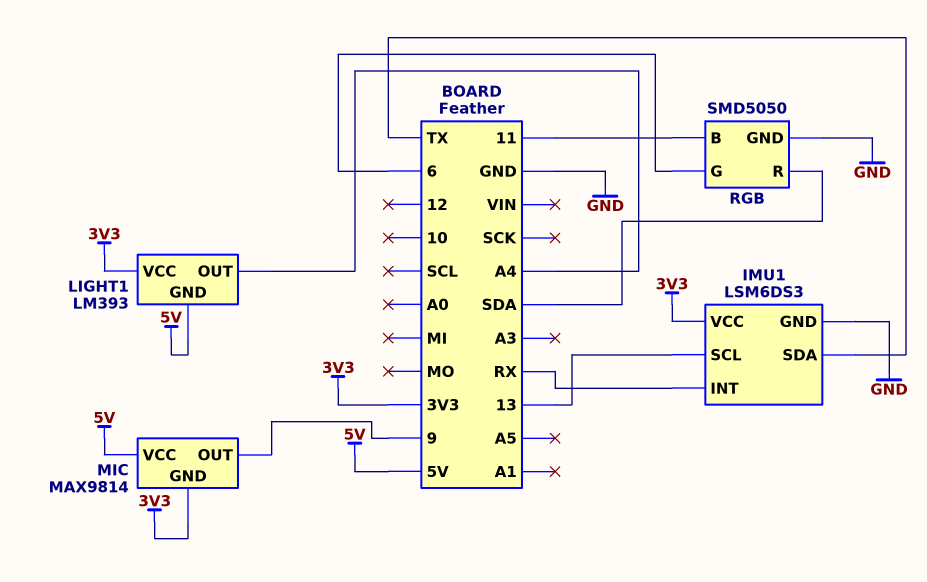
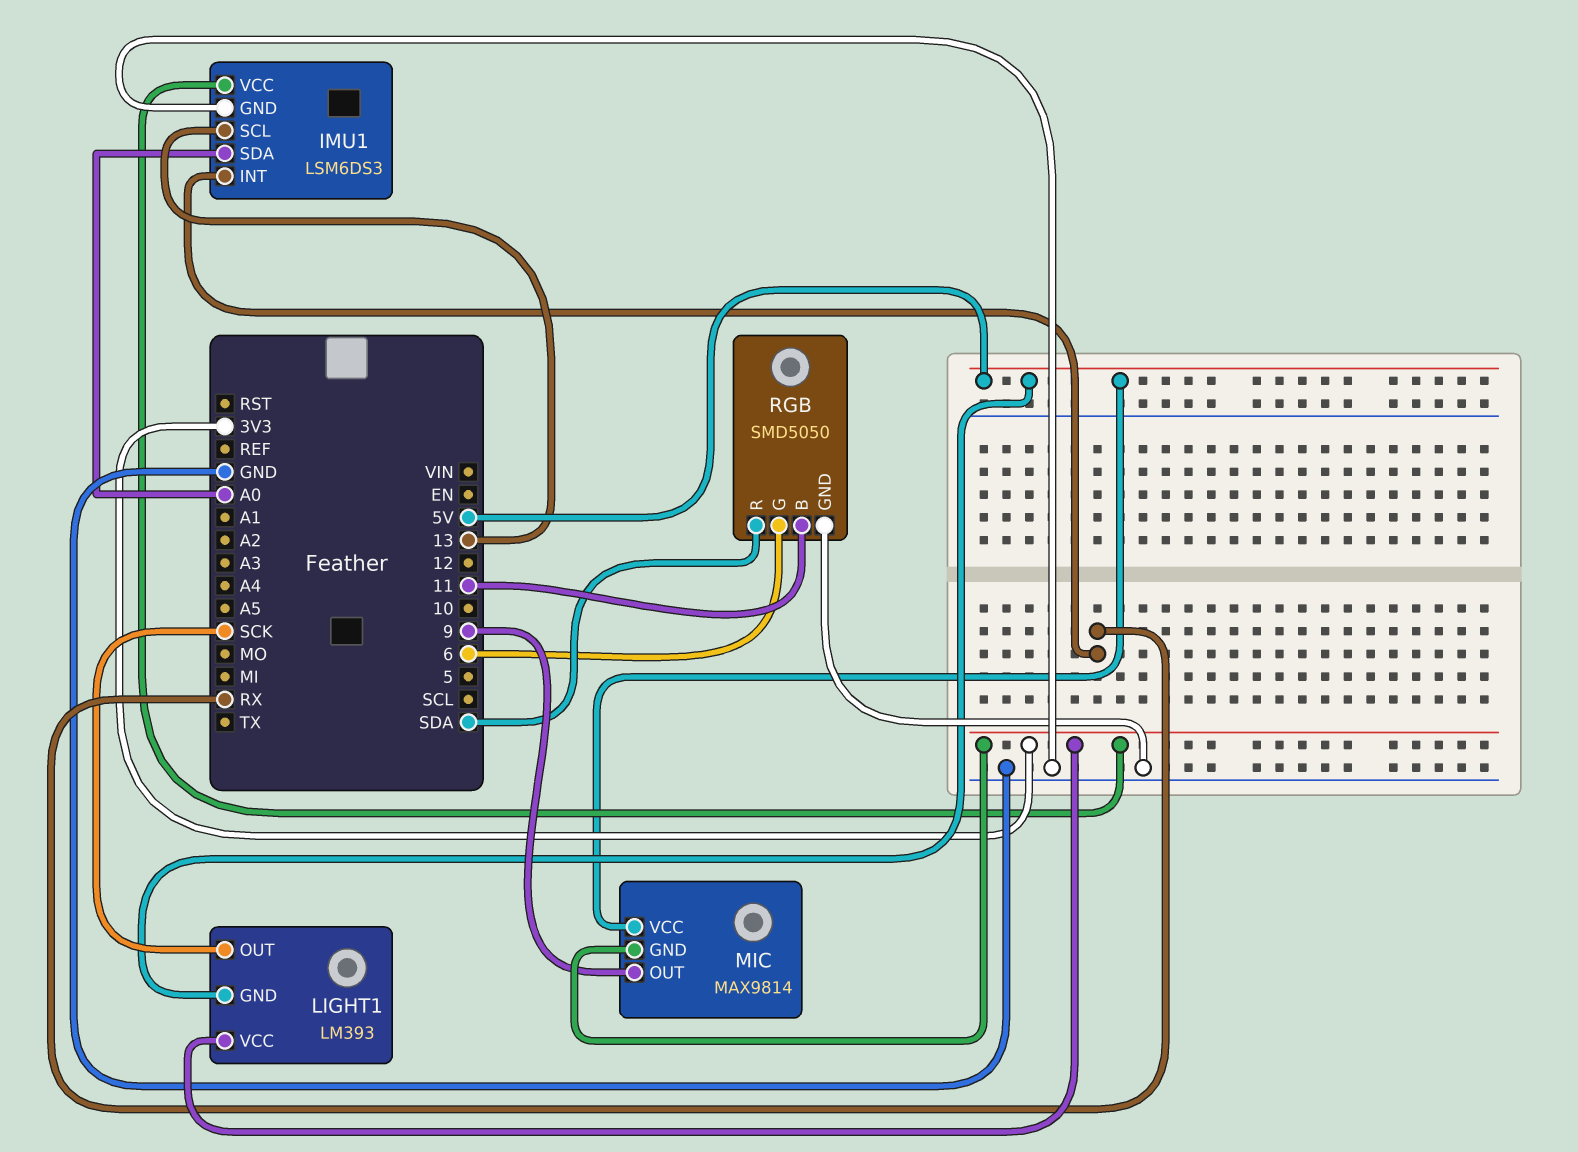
IMU1 pin SDA: TX -> A0
LIGHT1 pin OUT: A4 -> SCK

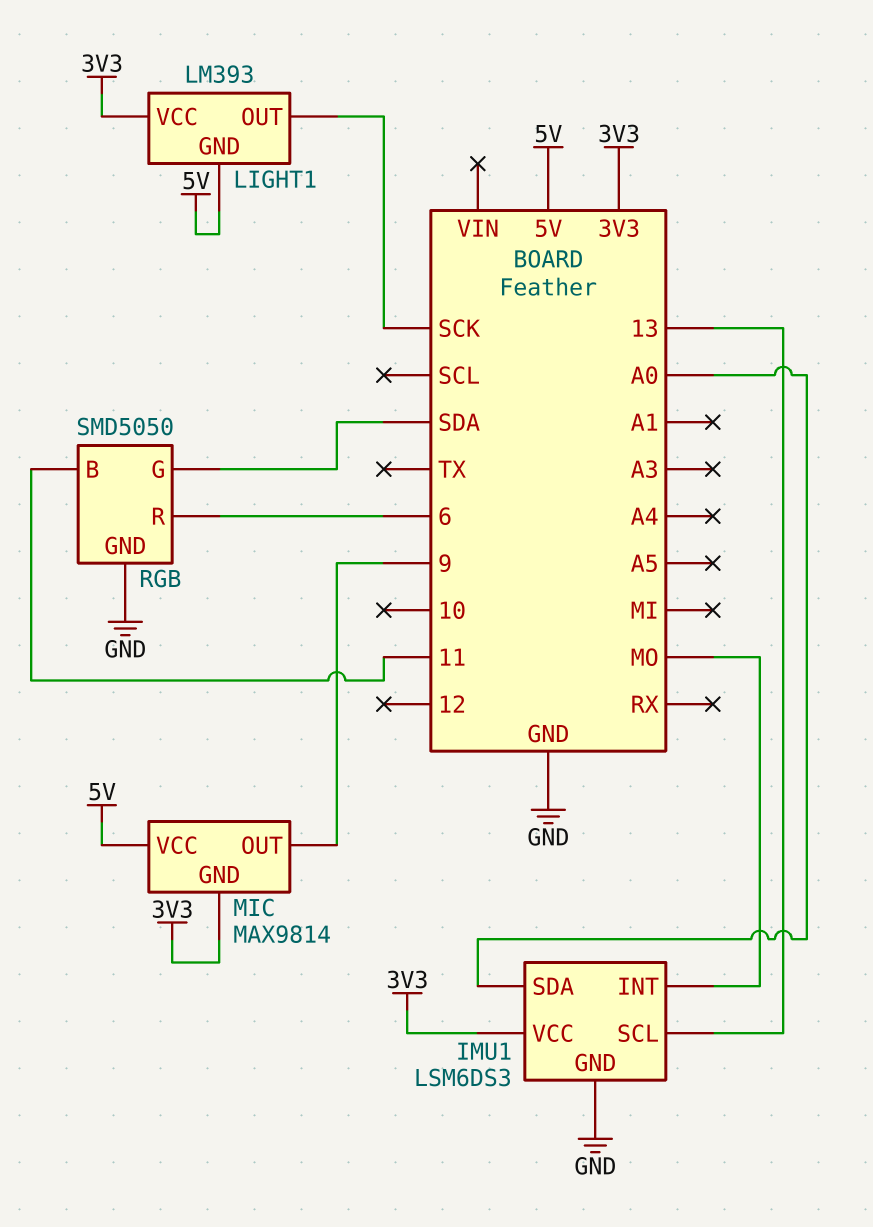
IMU1 pin INT: RX -> MO
RGB pin G: 6 -> SDA
RGB pin R: SDA -> 6

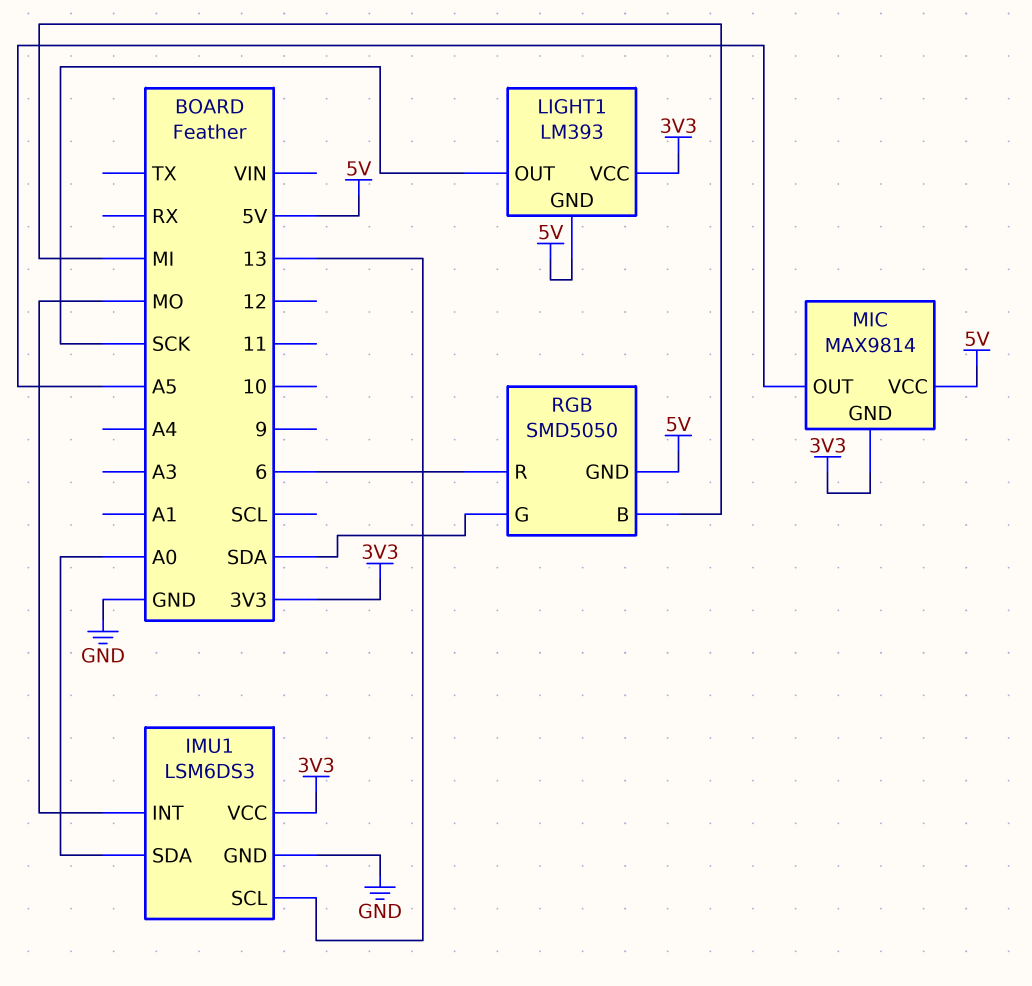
MIC pin OUT: 9 -> A5
RGB pin B: 11 -> MI
RGB pin GND: GND -> 5V

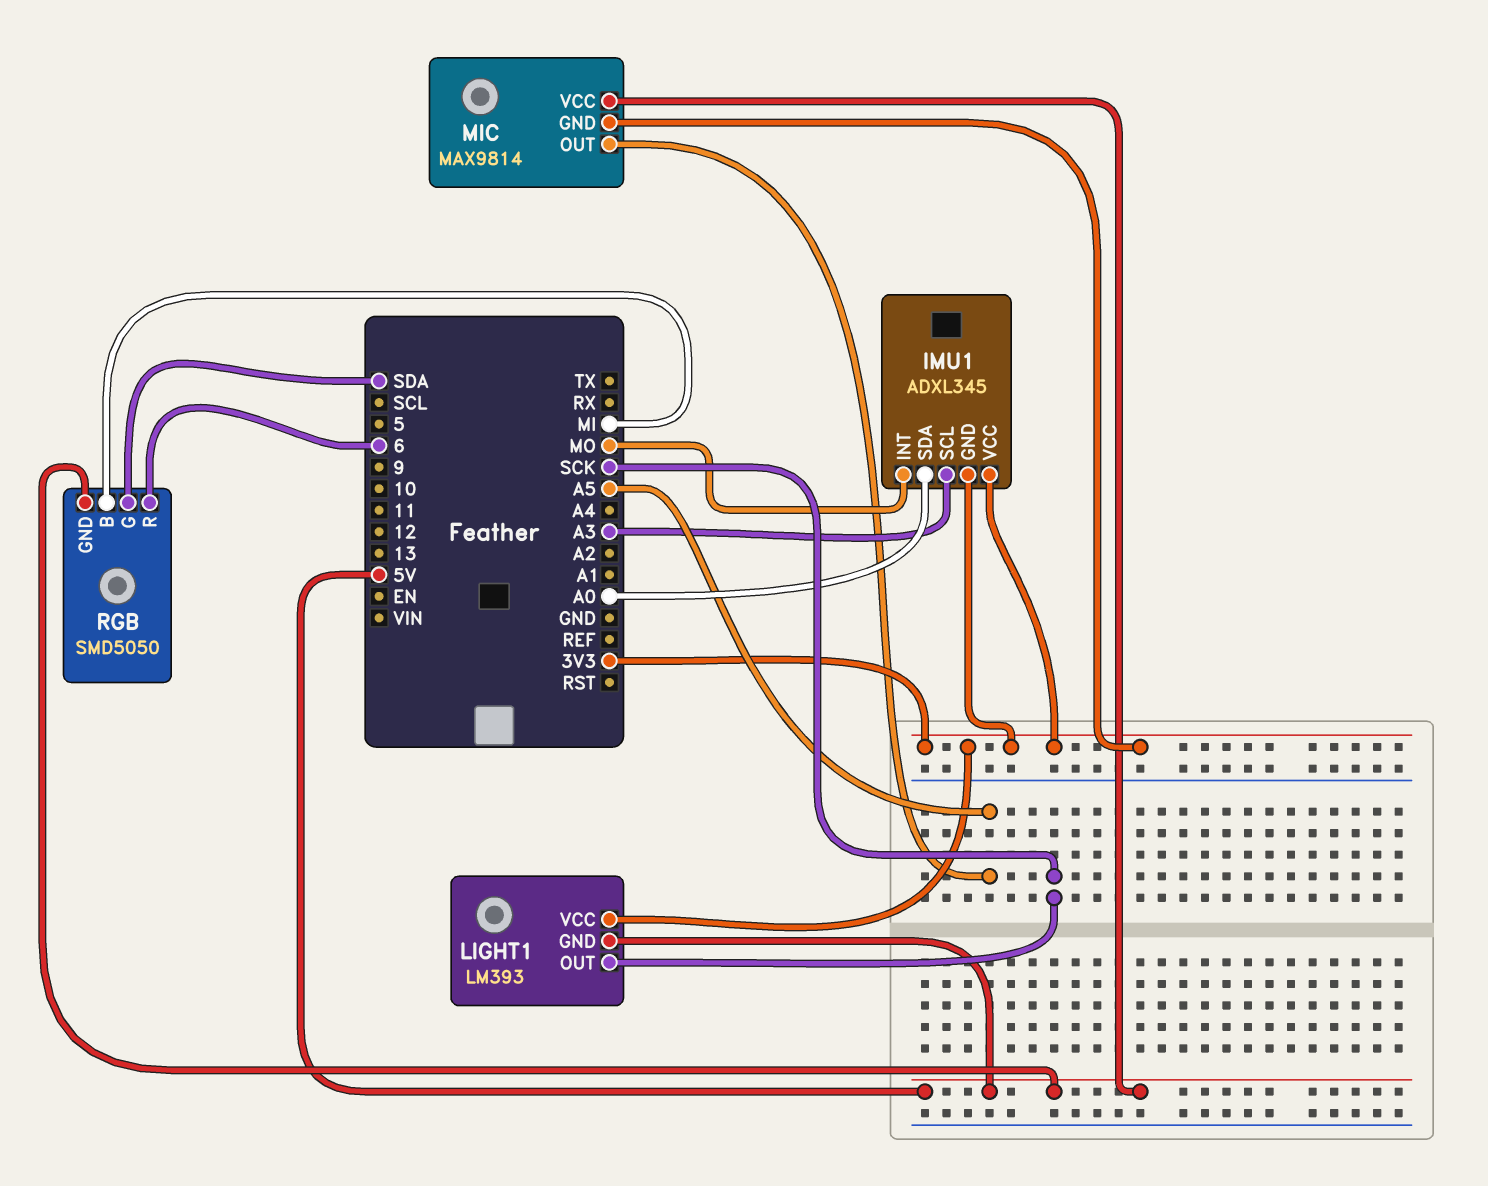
IMU1: LSM6DS3 -> ADXL345
IMU1 pin GND: GND -> 3V3
IMU1 pin SCL: 13 -> A3

